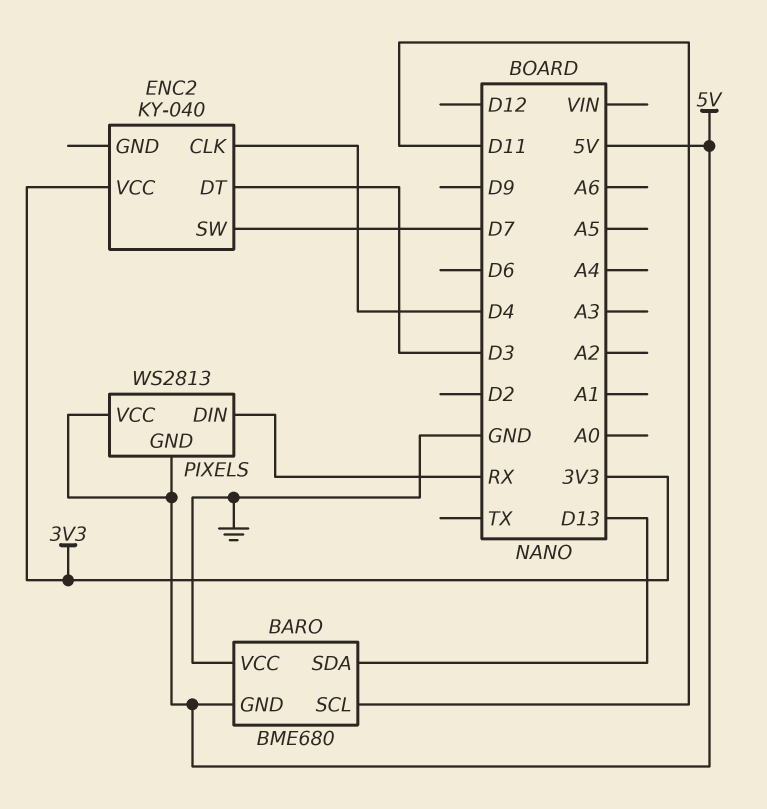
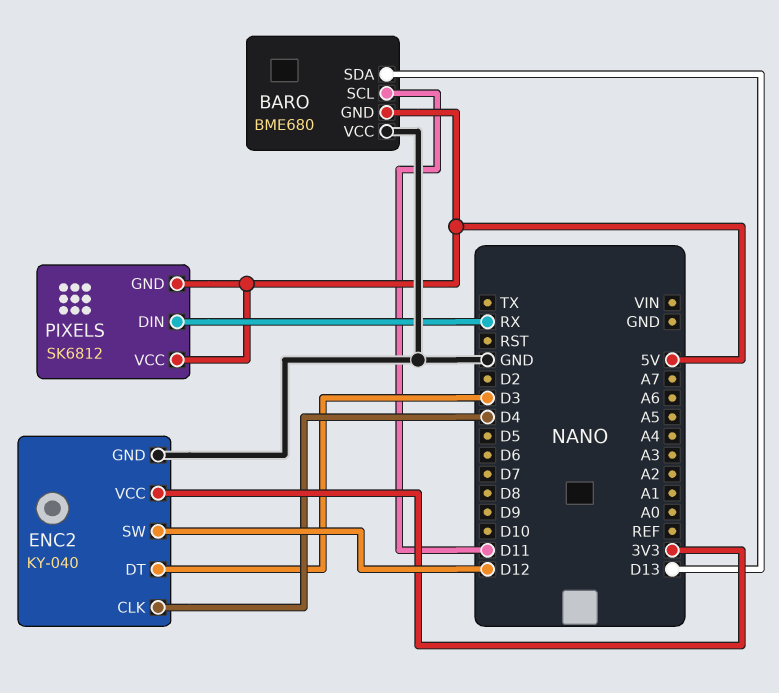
ENC2 pin GND: none -> GND
ENC2 pin SW: D7 -> D12
PIXELS: WS2813 -> SK6812

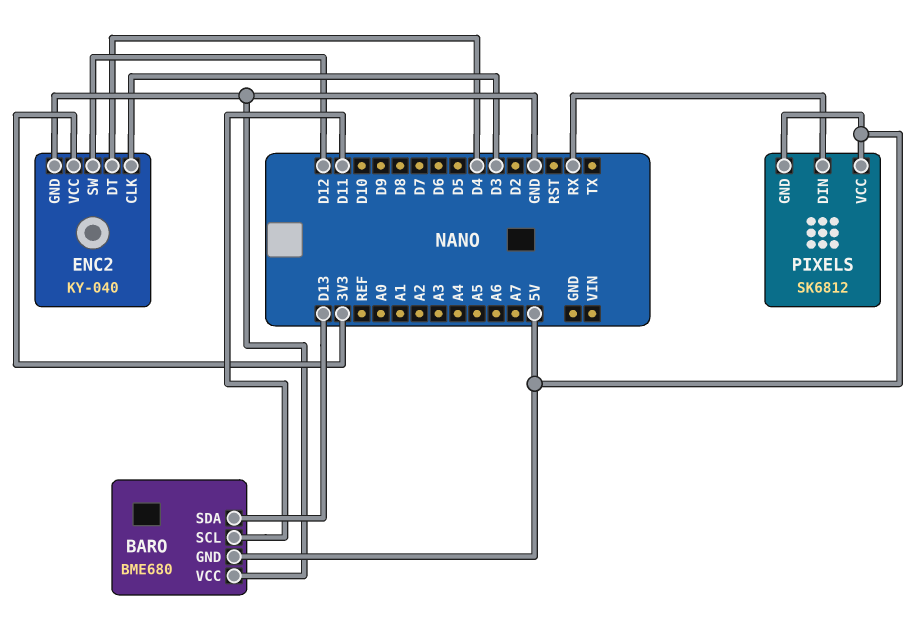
ENC2 pin CLK: D4 -> D3
ENC2 pin DT: D3 -> D4

